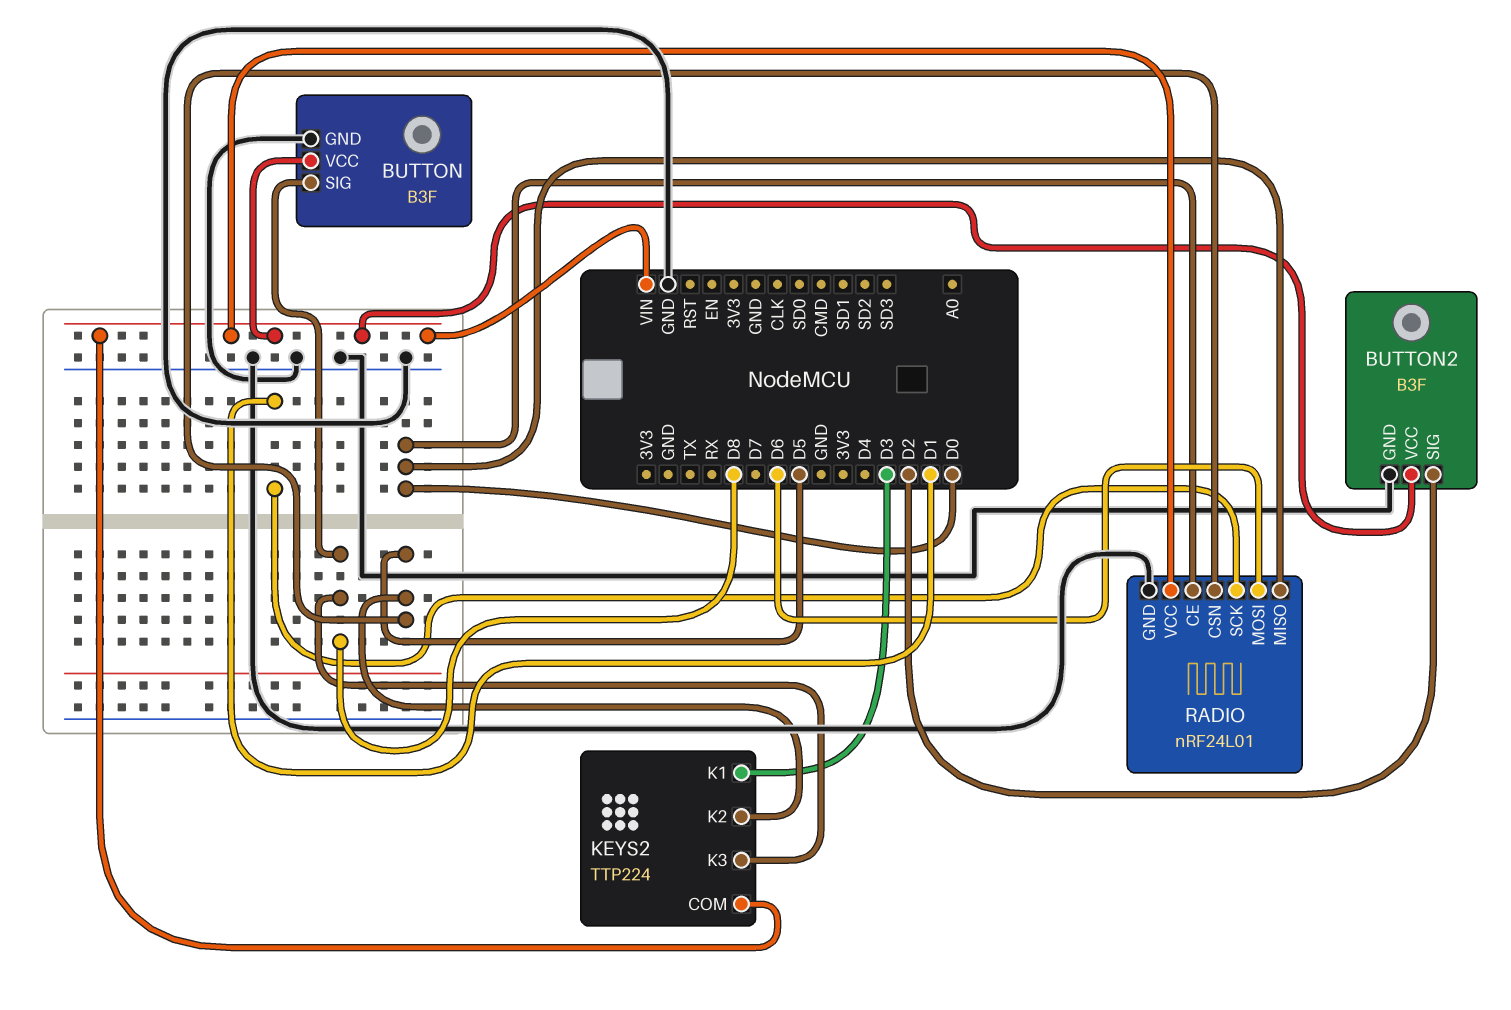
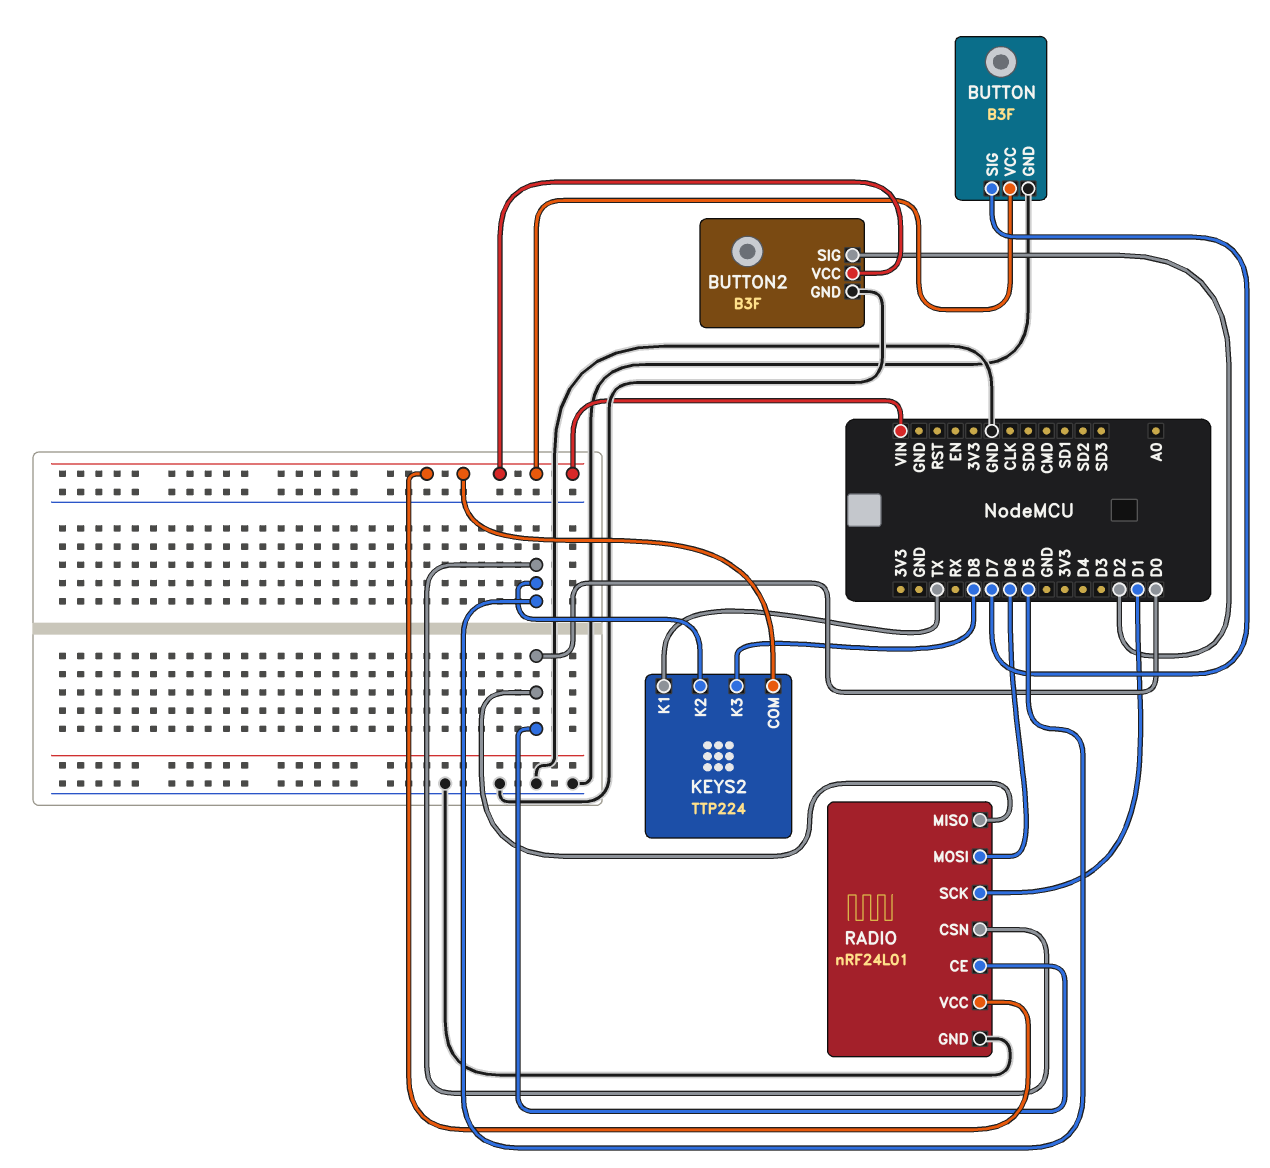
BUTTON pin SIG: D8 -> D7
KEYS2 pin K1: D3 -> TX

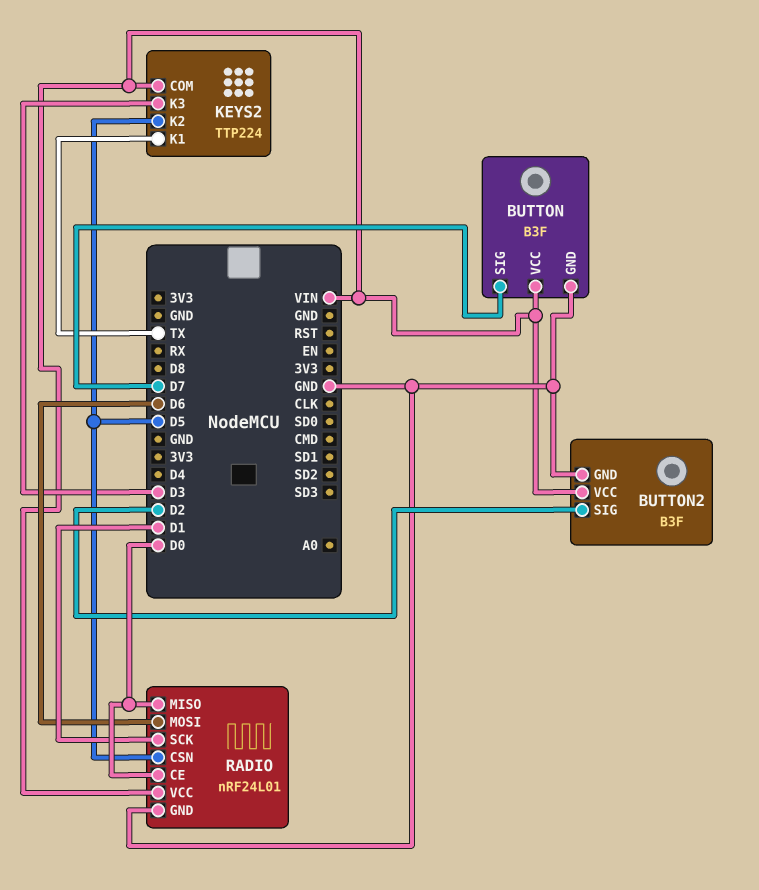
KEYS2 pin K3: D8 -> D3

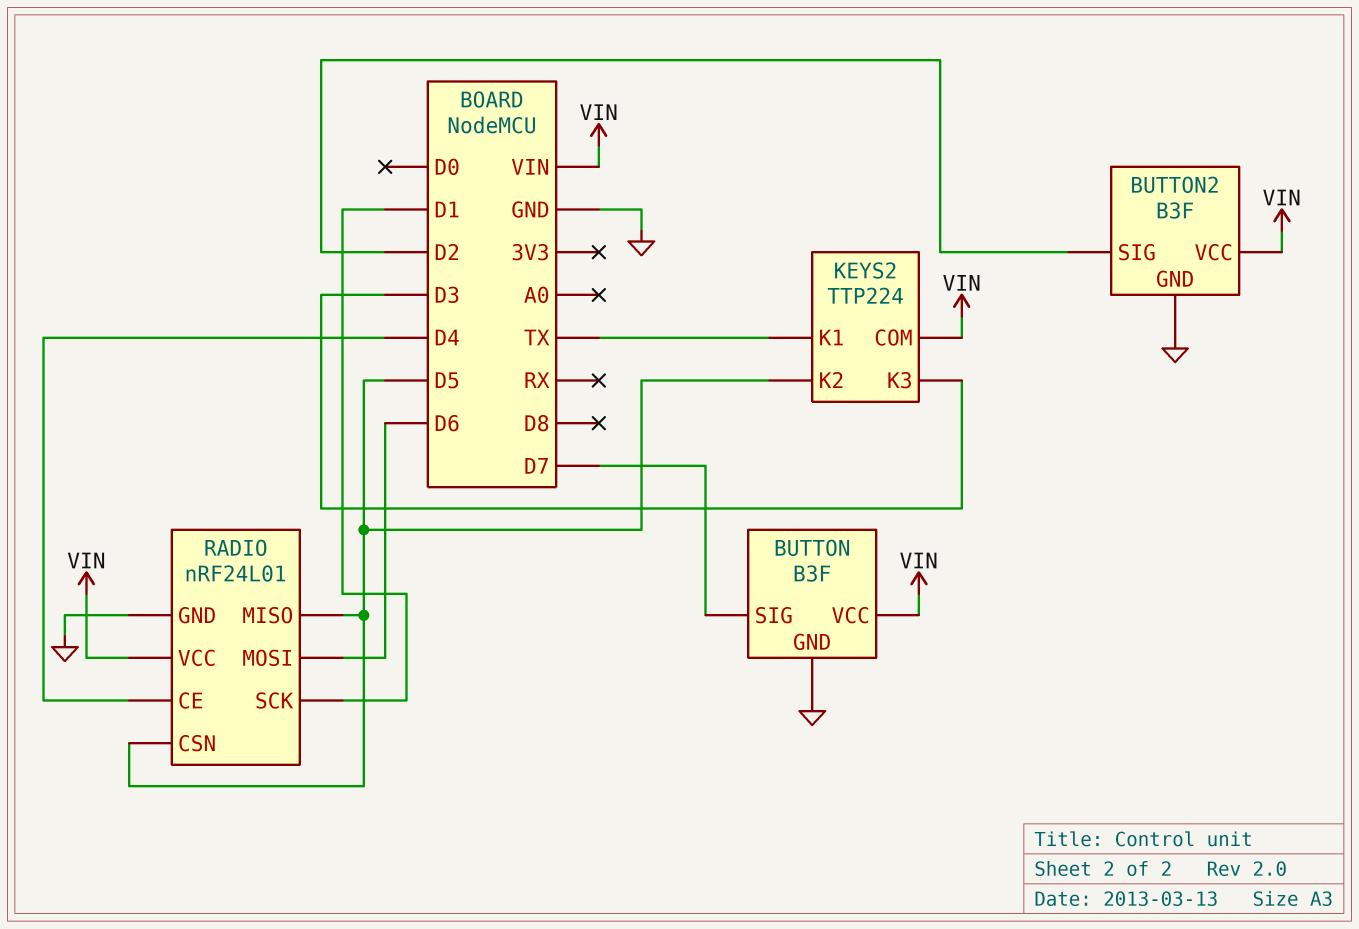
RADIO pin CE: D0 -> D4
RADIO pin MISO: D0 -> D5

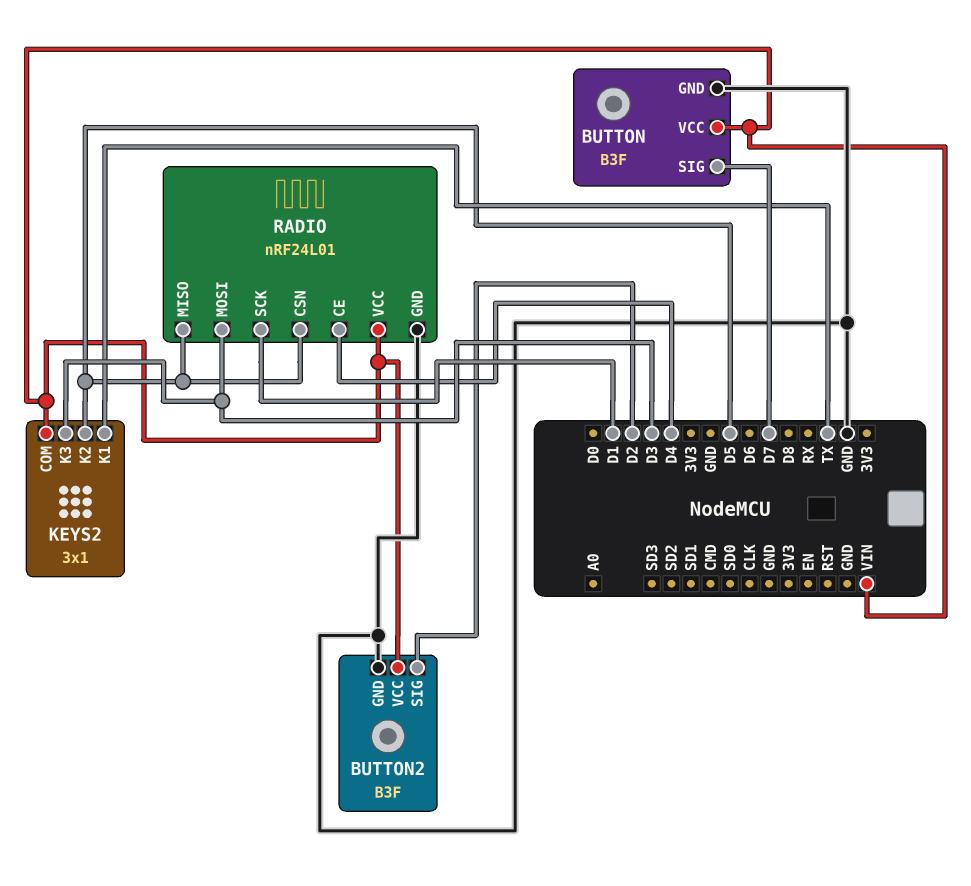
KEYS2: TTP224 -> 3x1
RADIO pin MOSI: D6 -> D3

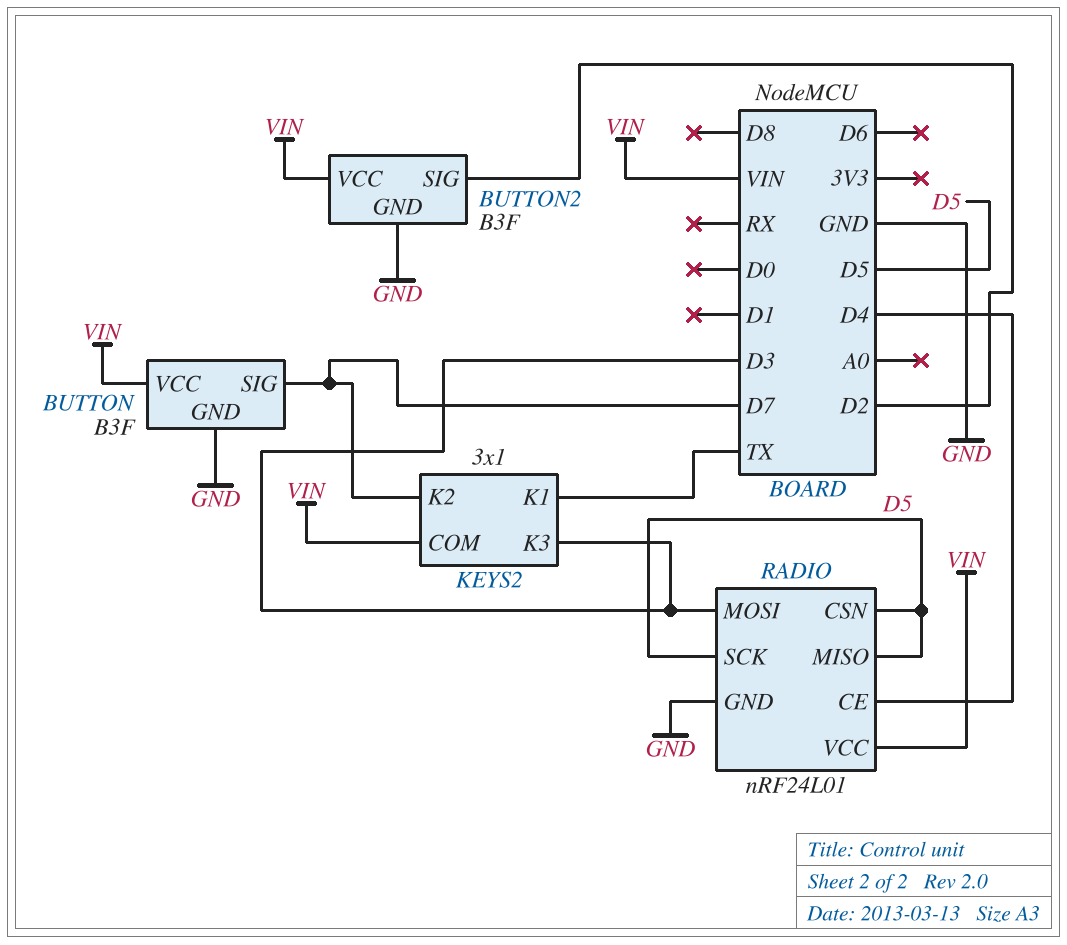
KEYS2 pin K2: D5 -> D7
RADIO pin SCK: D1 -> D5

